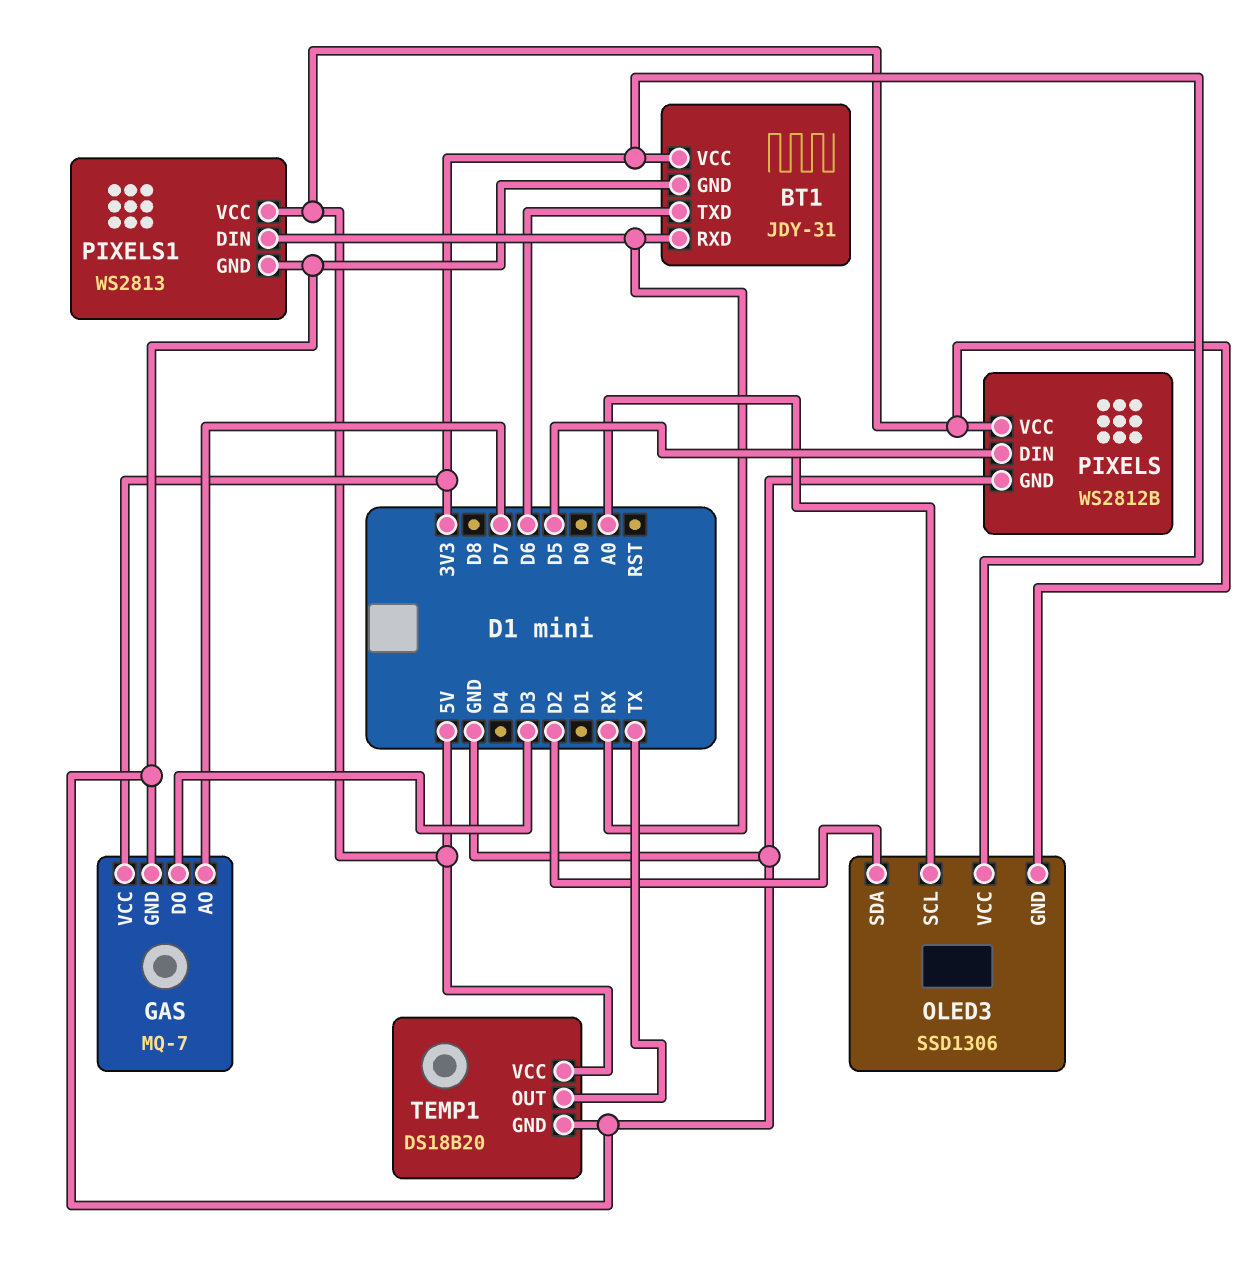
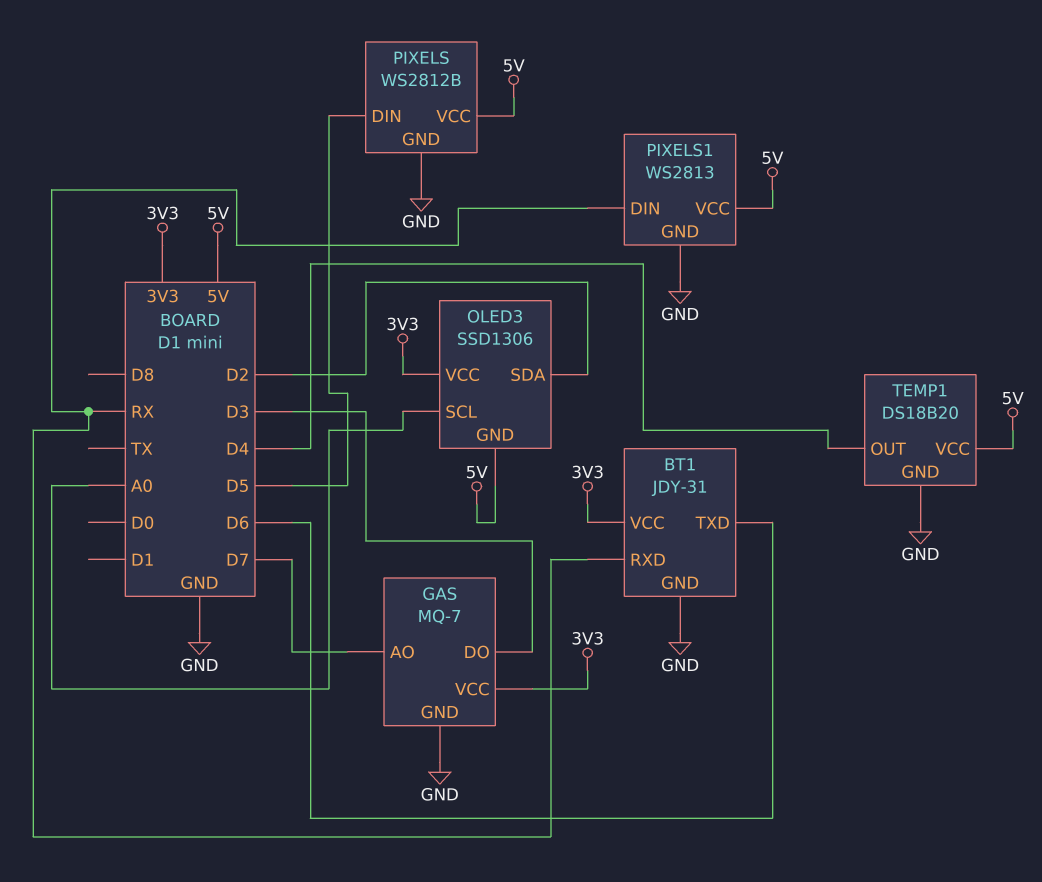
TEMP1 pin OUT: TX -> D4

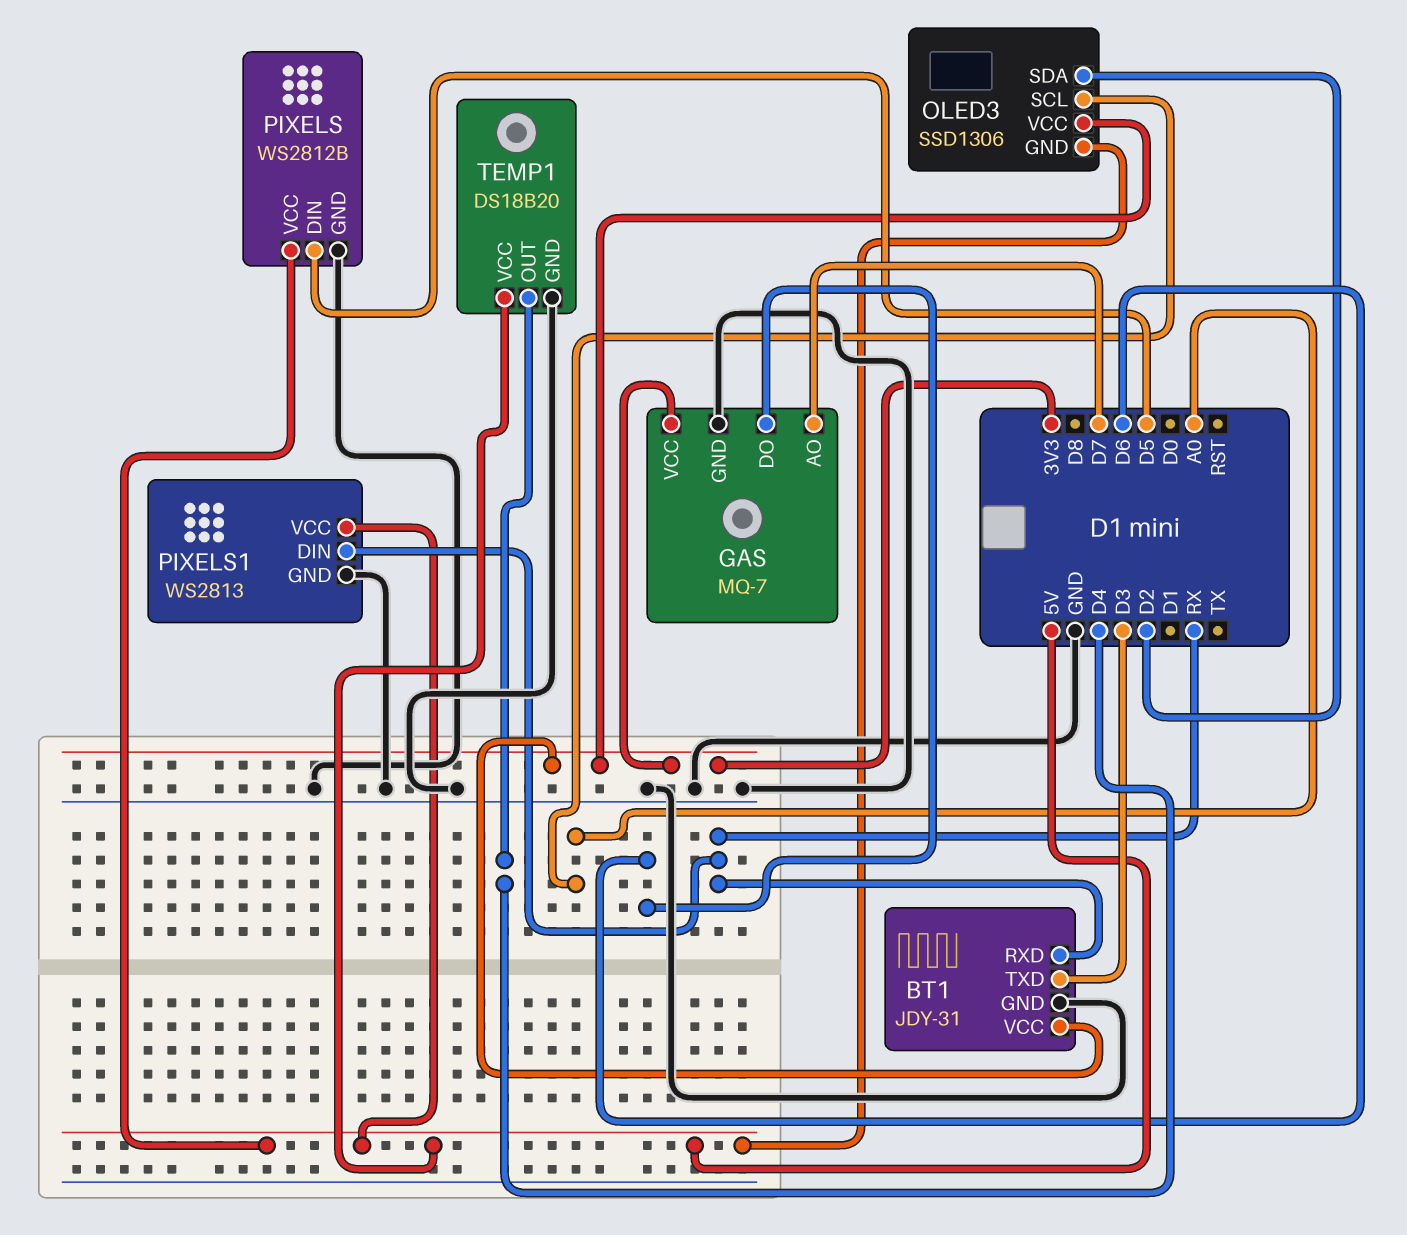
BT1 pin TXD: D6 -> D3
GAS pin DO: D3 -> D6

